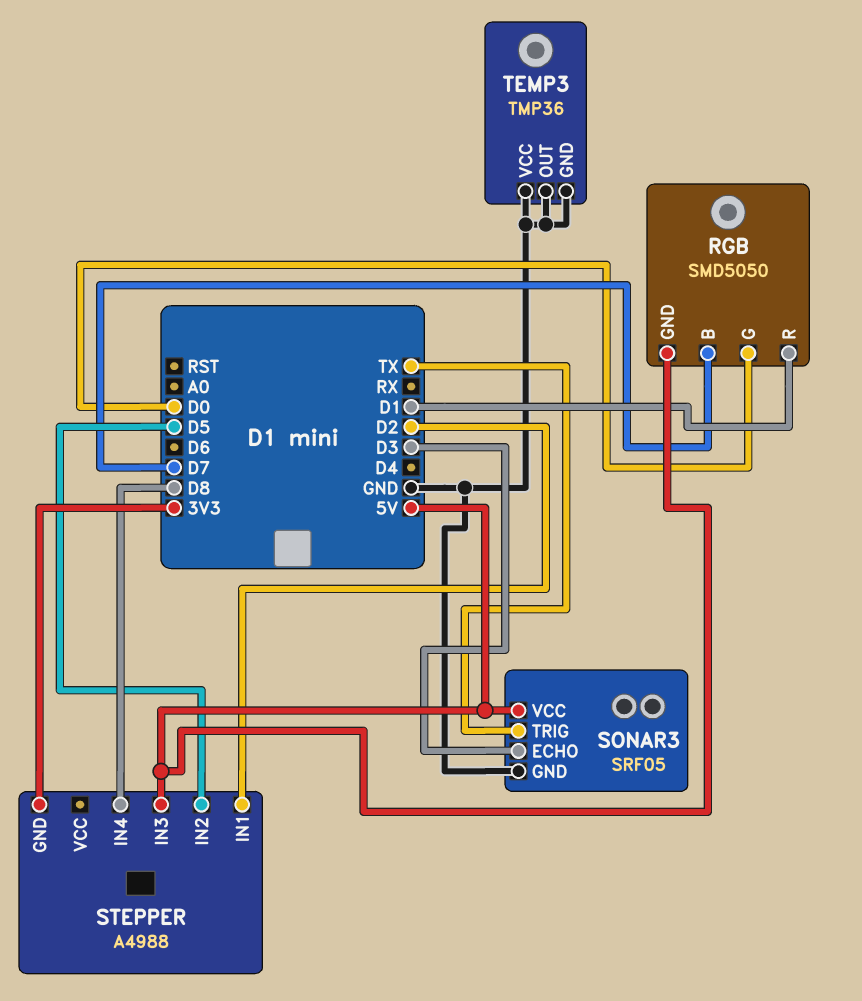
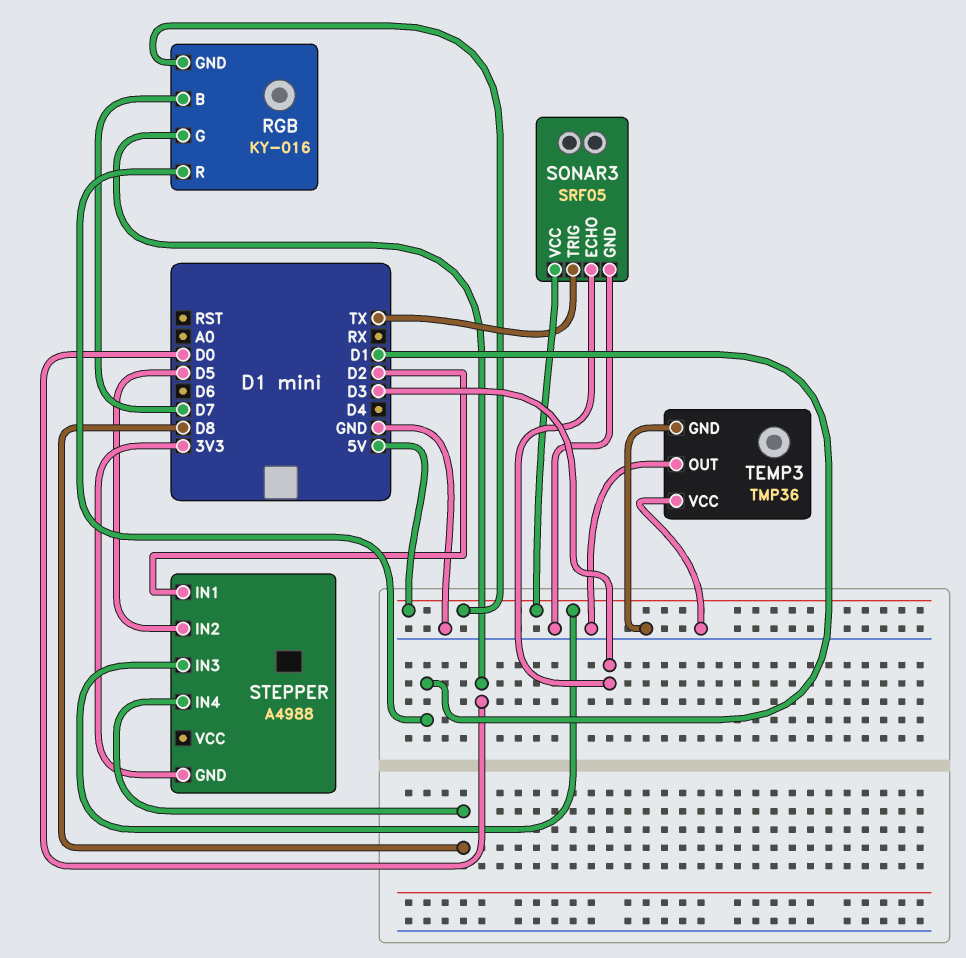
RGB: SMD5050 -> KY-016

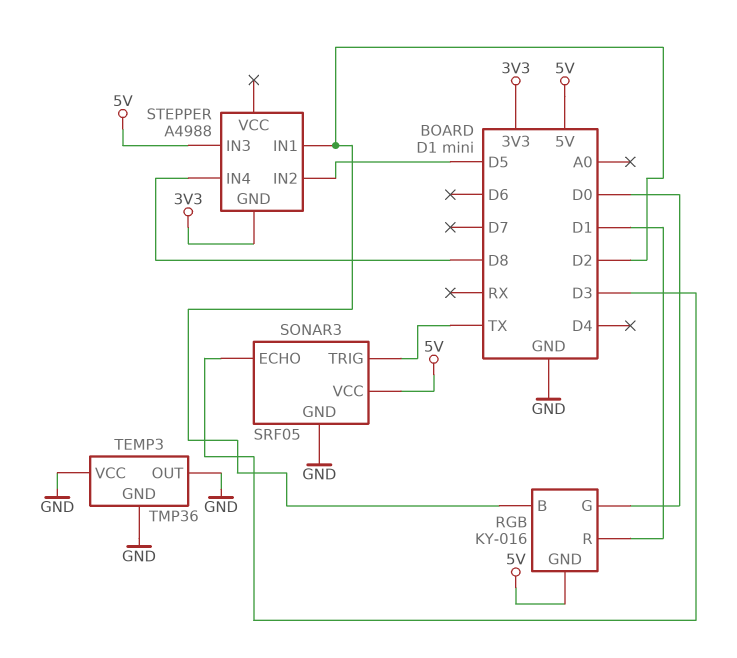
RGB pin B: D7 -> D2

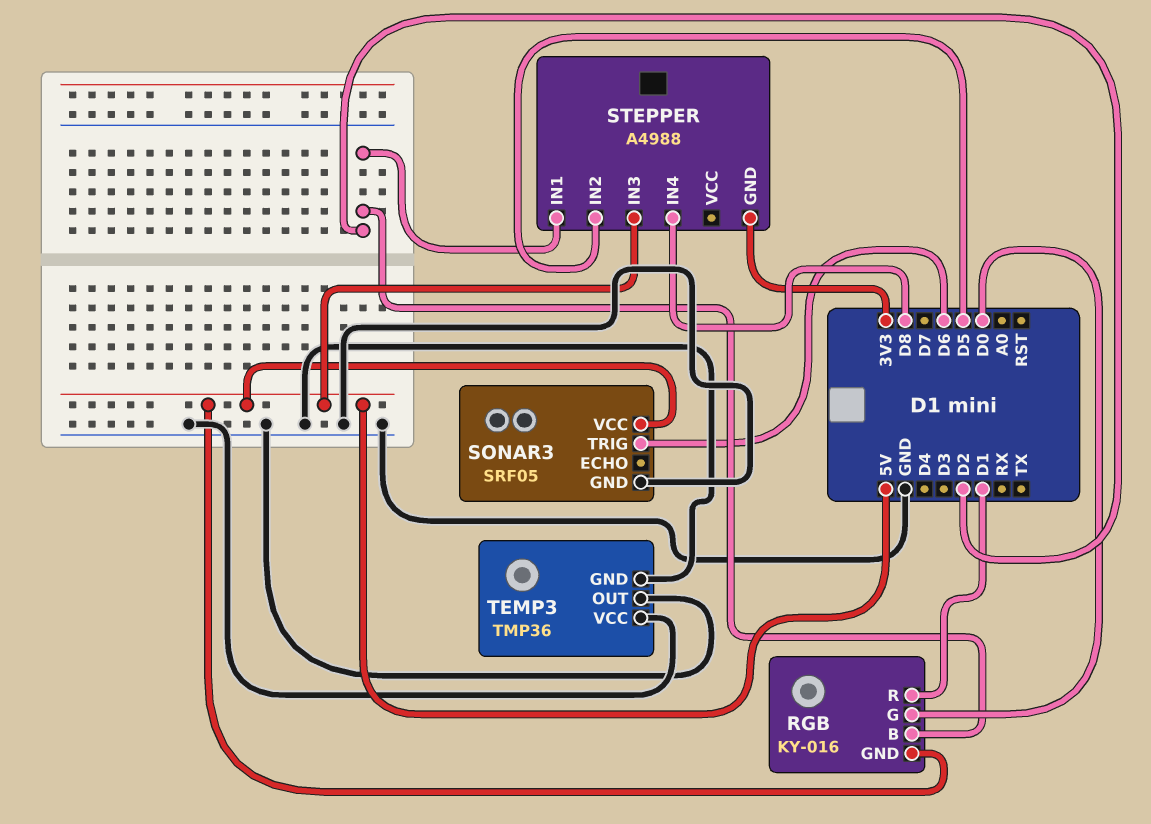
SONAR3 pin ECHO: D3 -> none
SONAR3 pin TRIG: TX -> D6

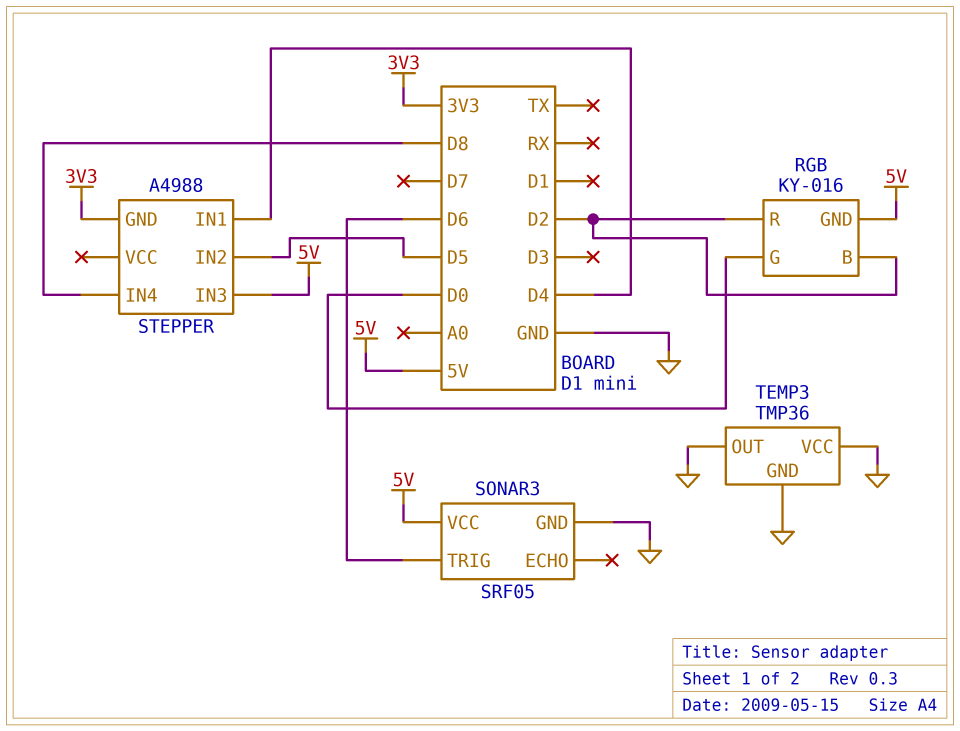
RGB pin R: D1 -> D2
STEPPER pin IN1: D2 -> D4

